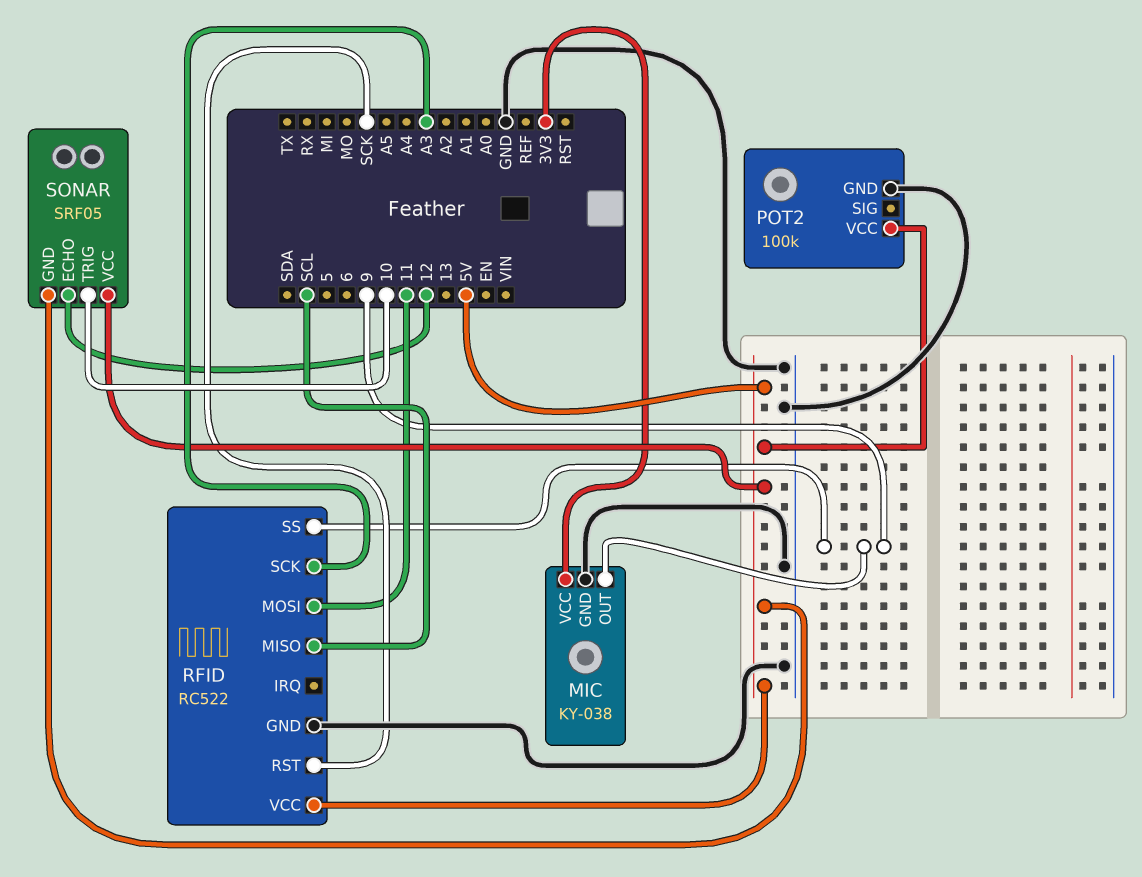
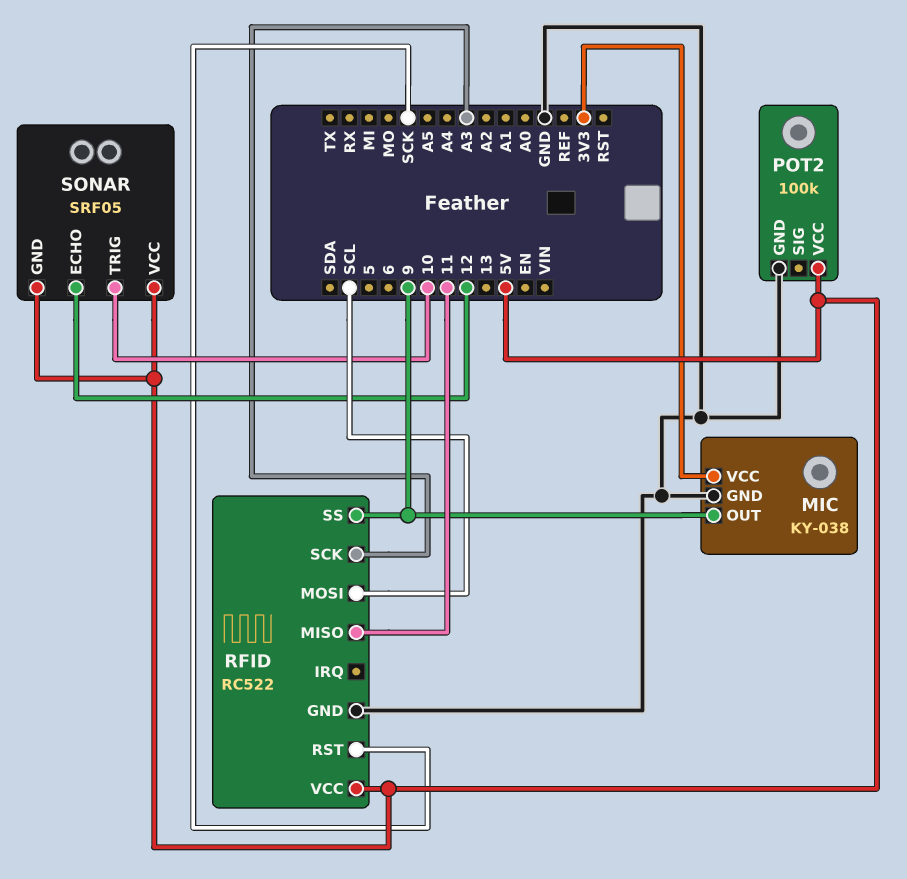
RFID pin MISO: SCL -> 11
RFID pin MOSI: 11 -> SCL

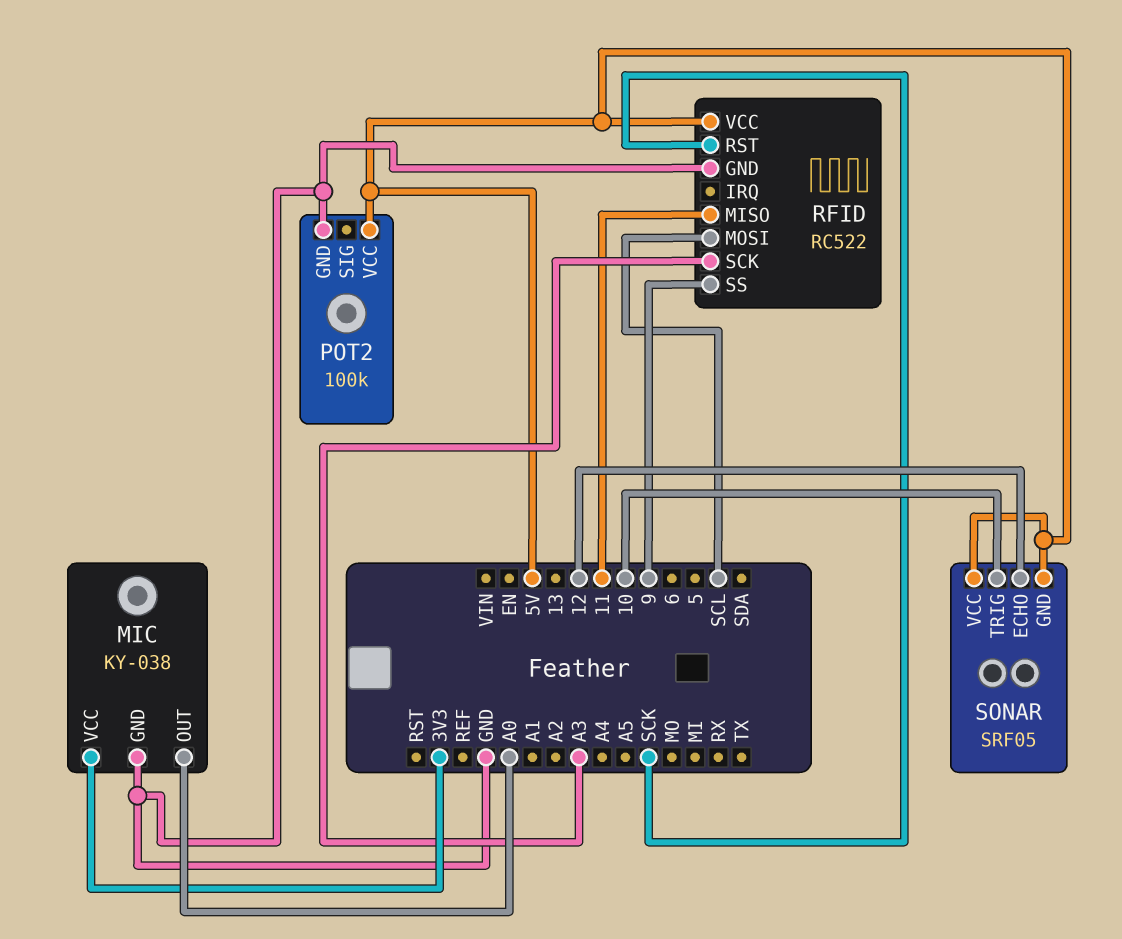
MIC pin OUT: 9 -> A0

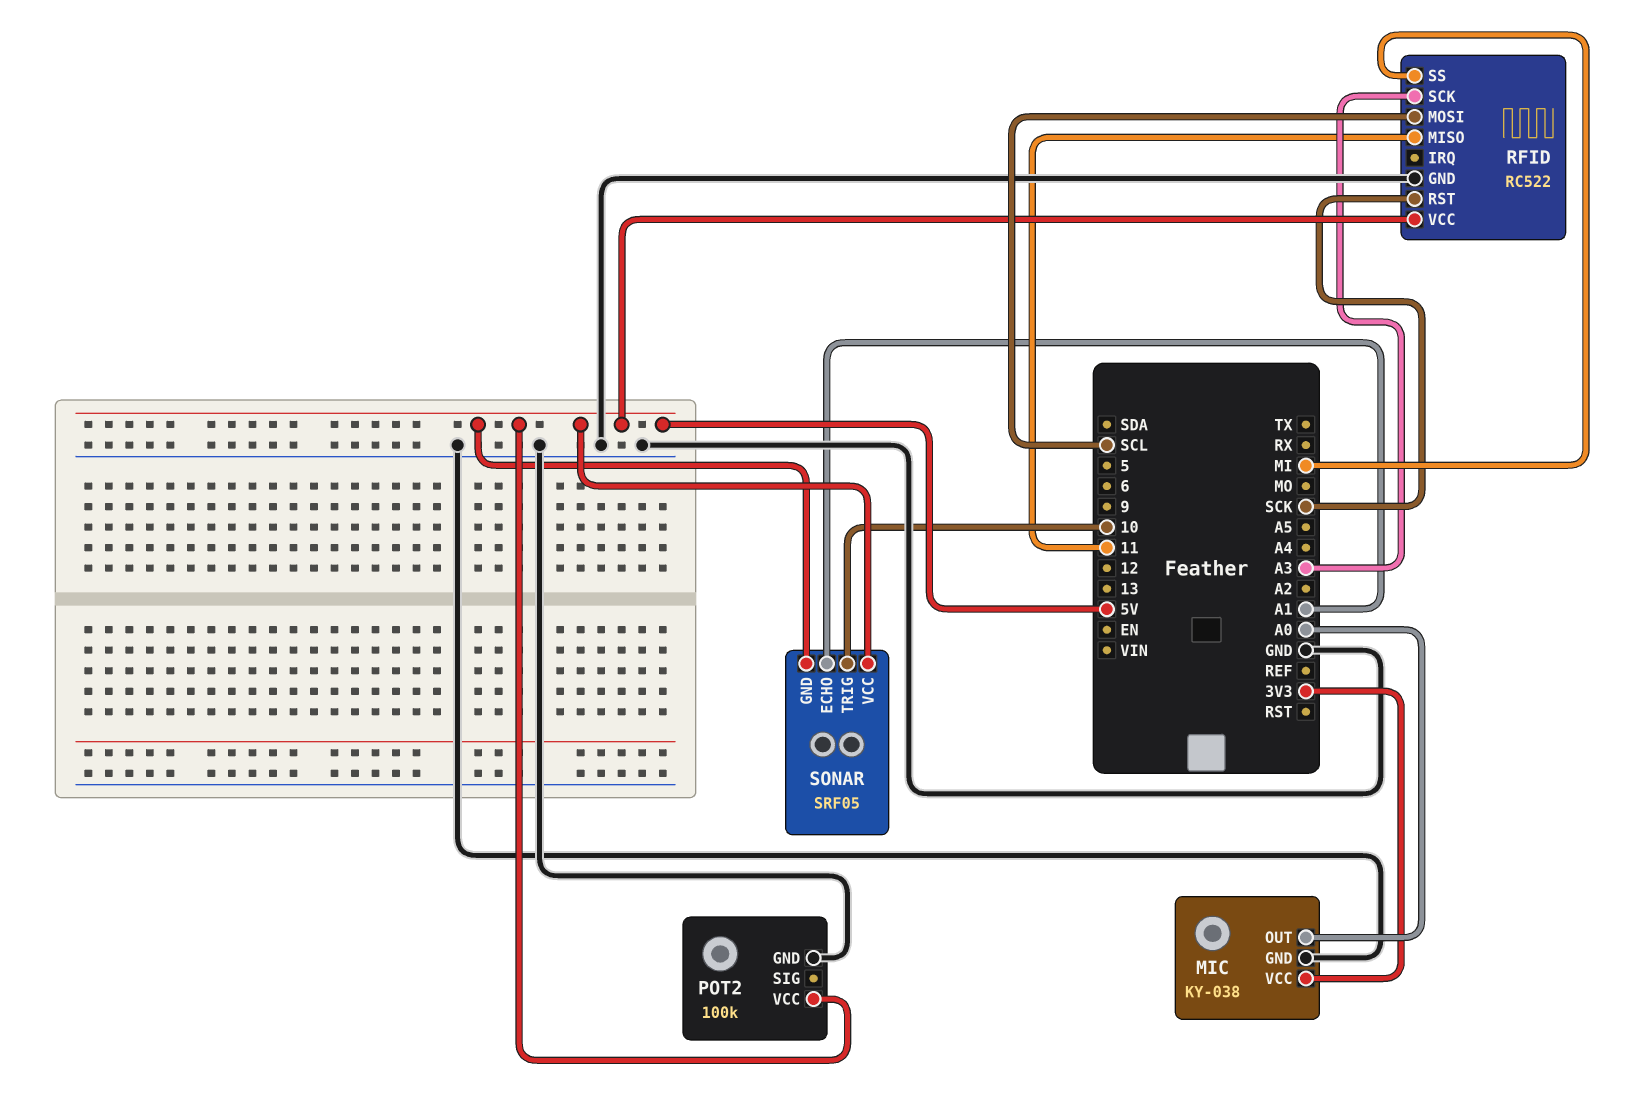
RFID pin SS: 9 -> MI
SONAR pin ECHO: 12 -> A1

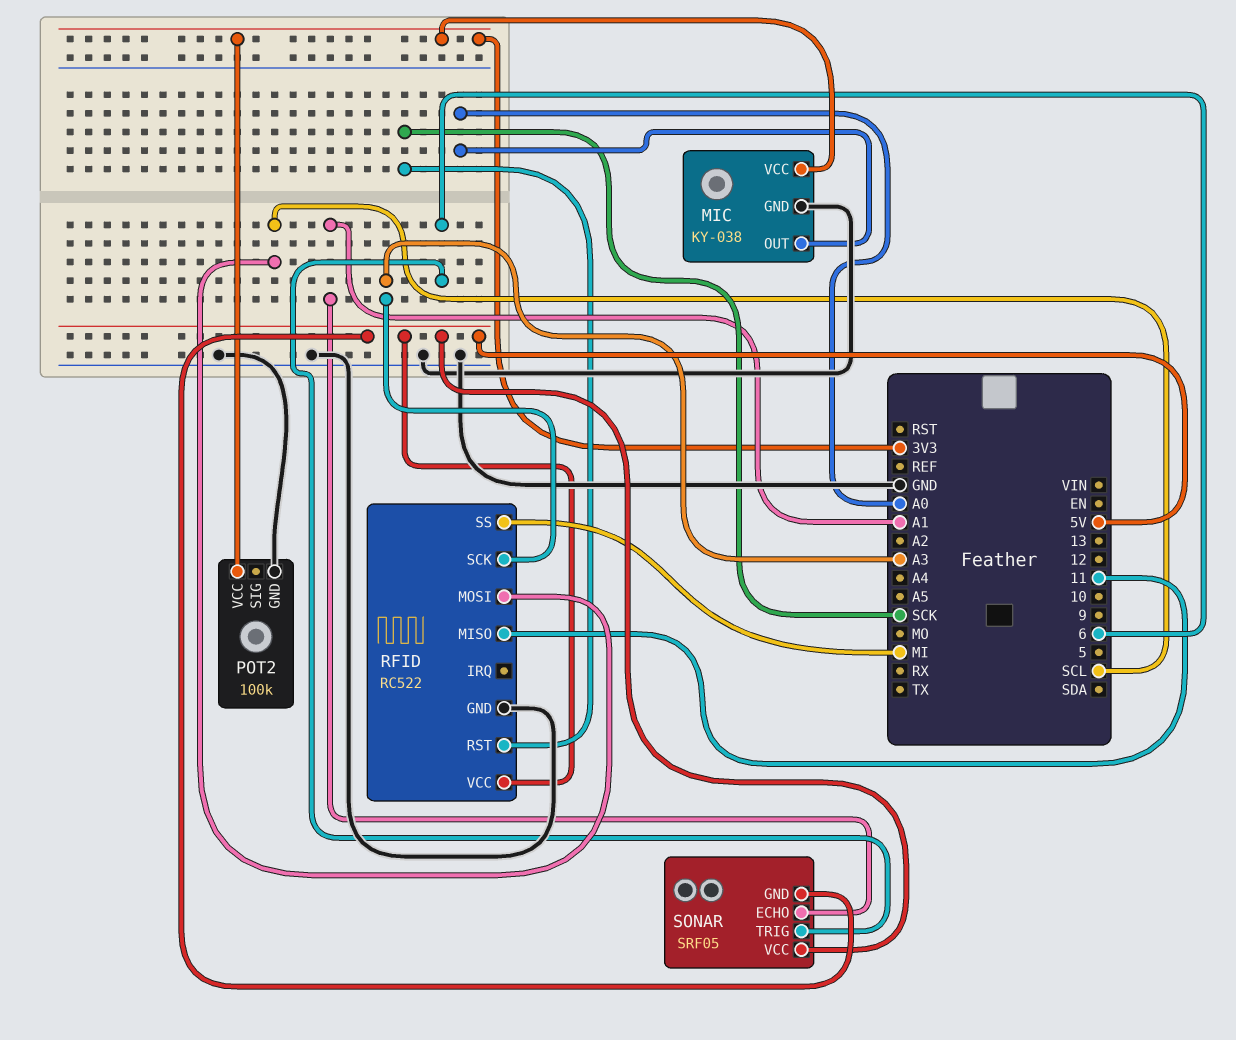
POT2 pin VCC: 5V -> 3V3
SONAR pin TRIG: 10 -> 6

